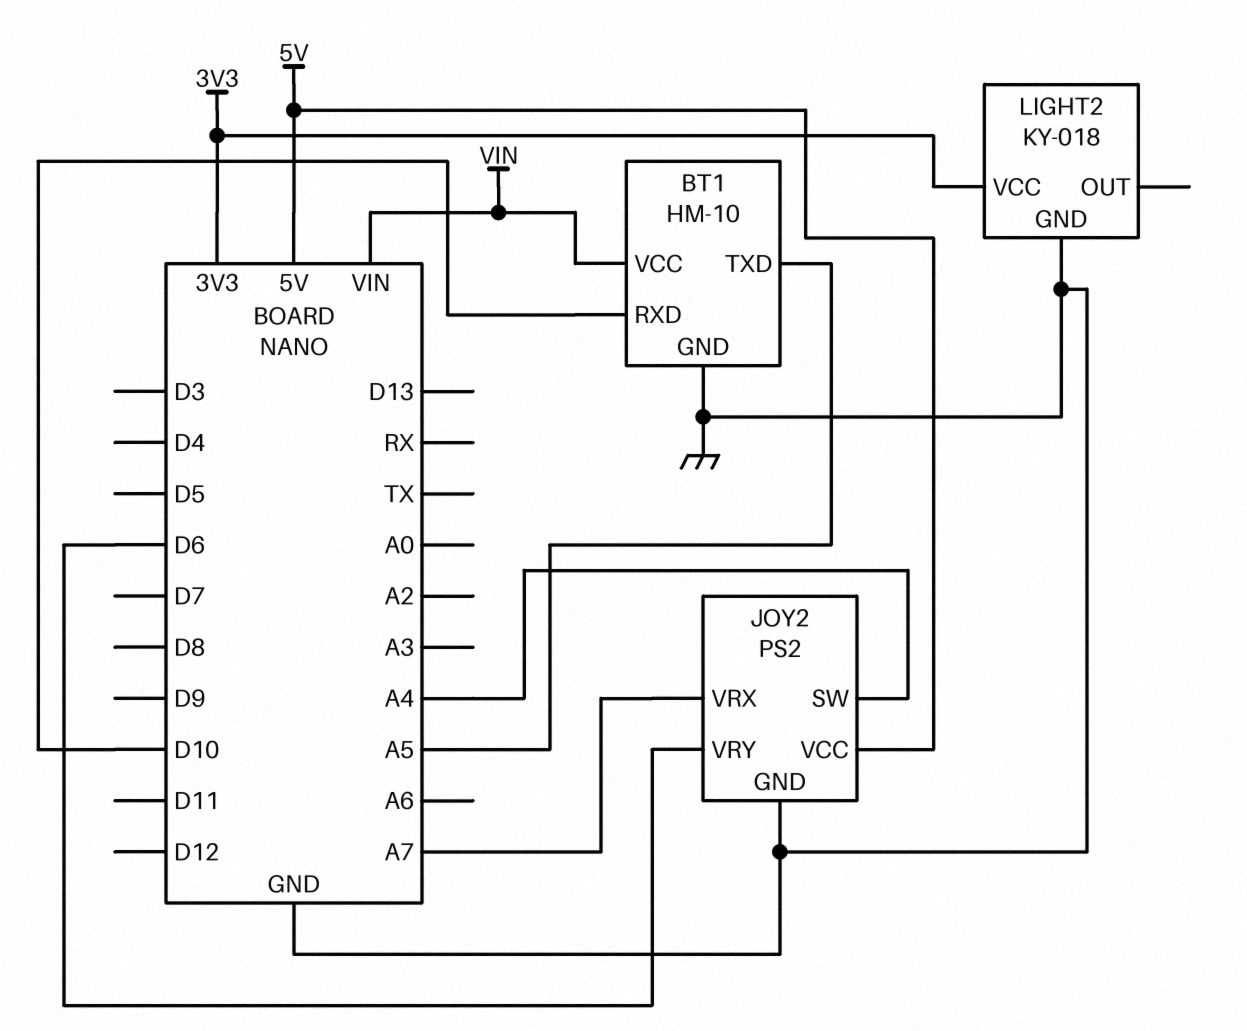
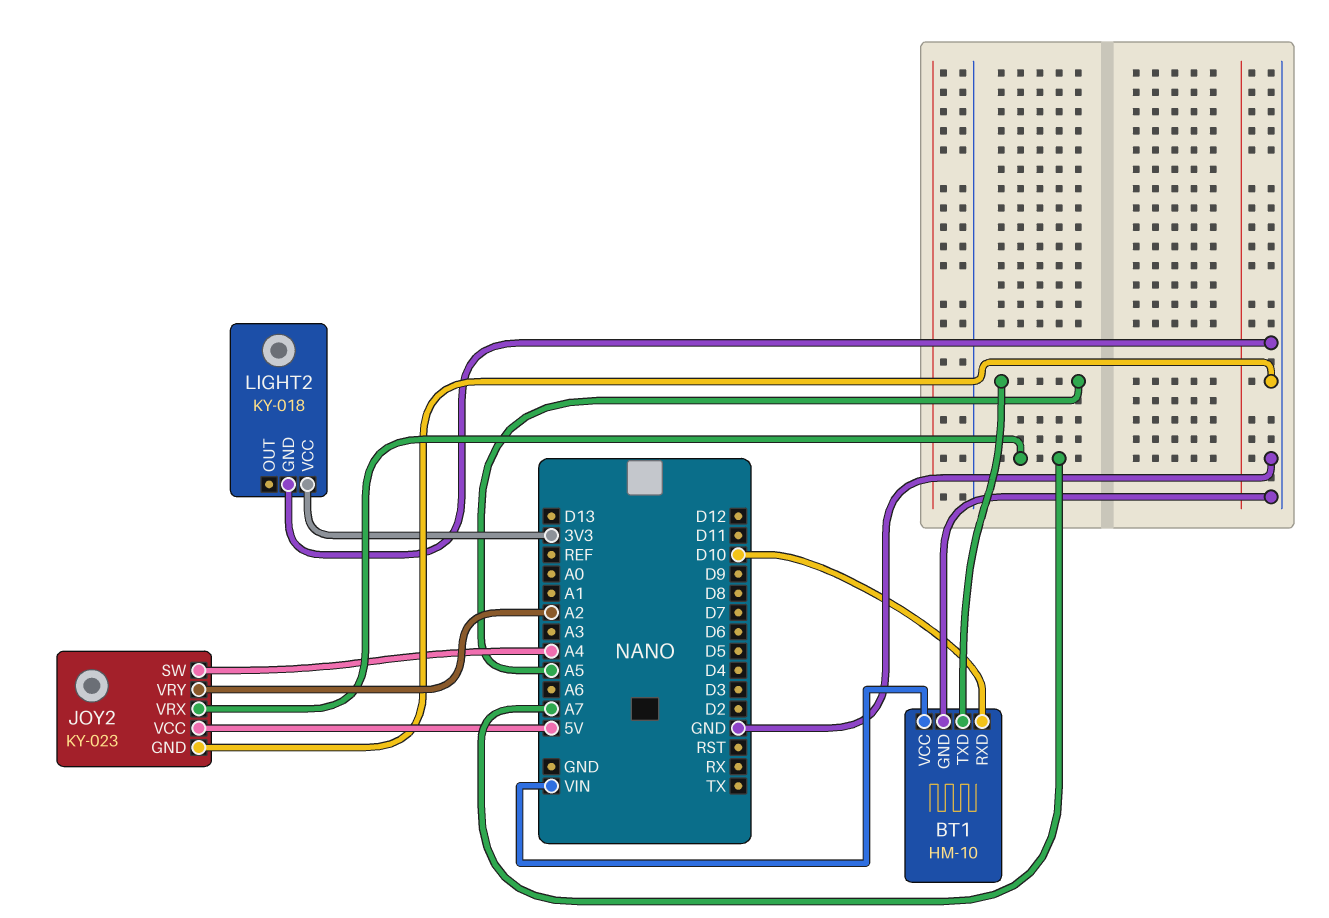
JOY2: PS2 -> KY-023
JOY2 pin VRY: D6 -> A2

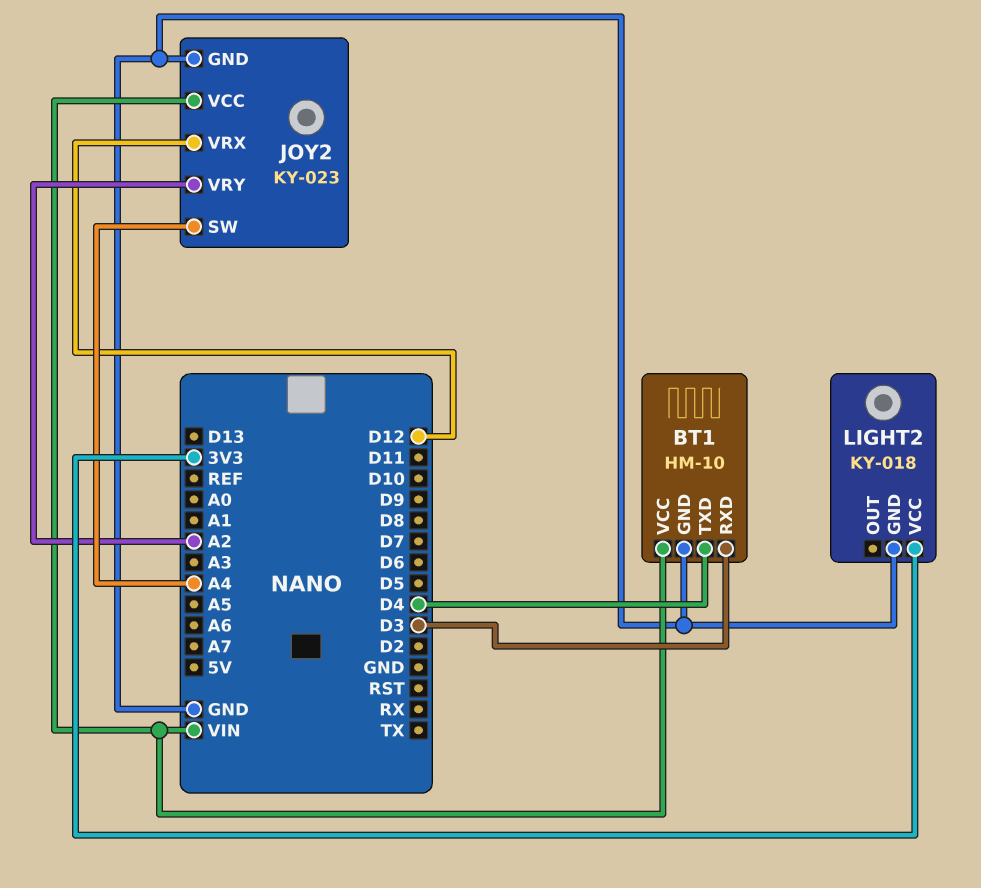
BT1 pin RXD: D10 -> D3
BT1 pin TXD: A5 -> D4
JOY2 pin VCC: 5V -> VIN
JOY2 pin VRX: A7 -> D12

